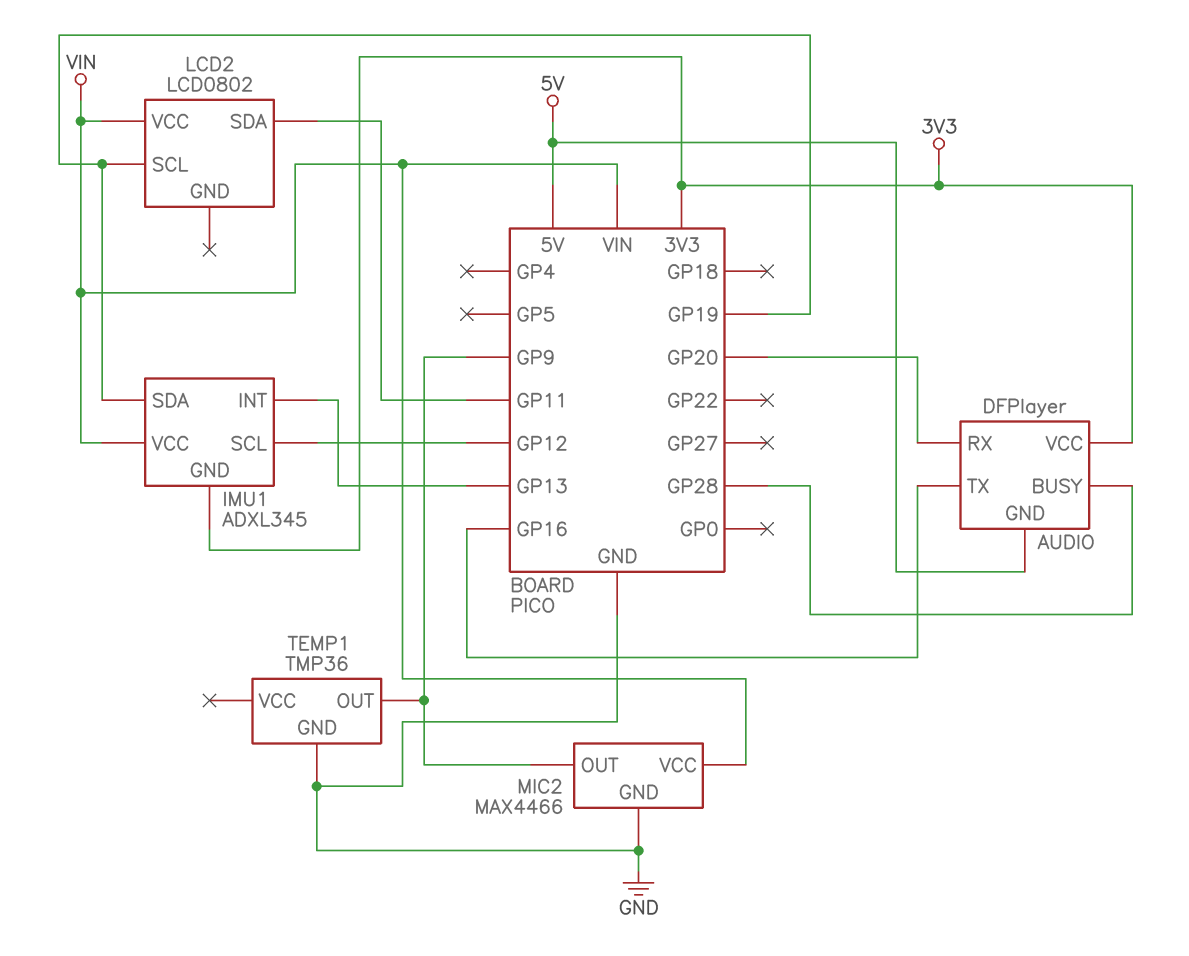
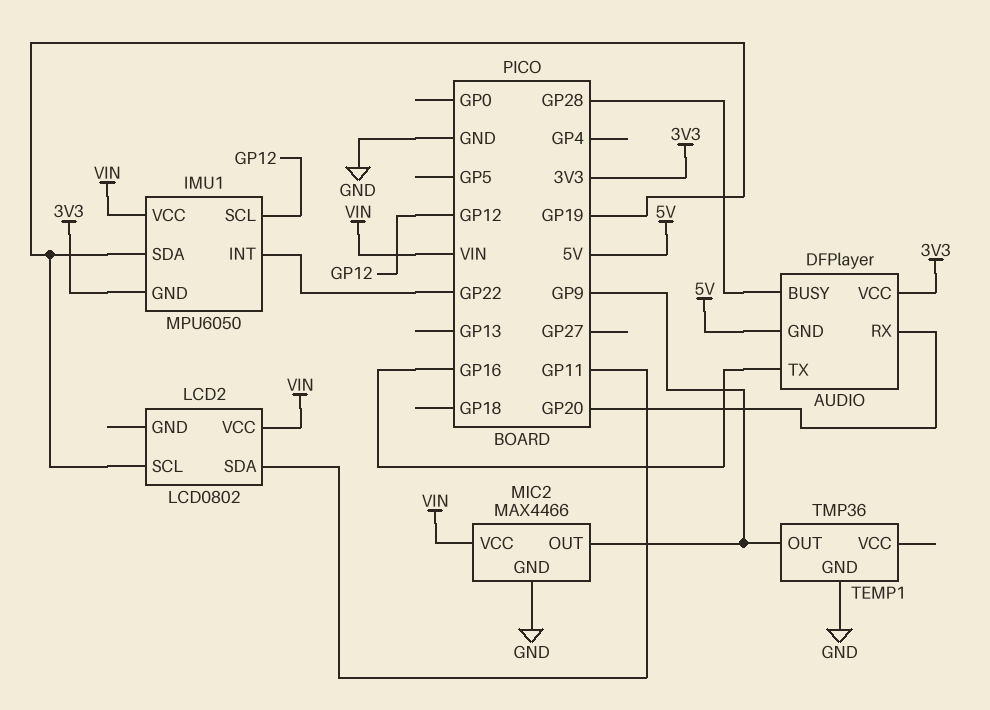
IMU1: ADXL345 -> MPU6050
IMU1 pin INT: GP13 -> GP22

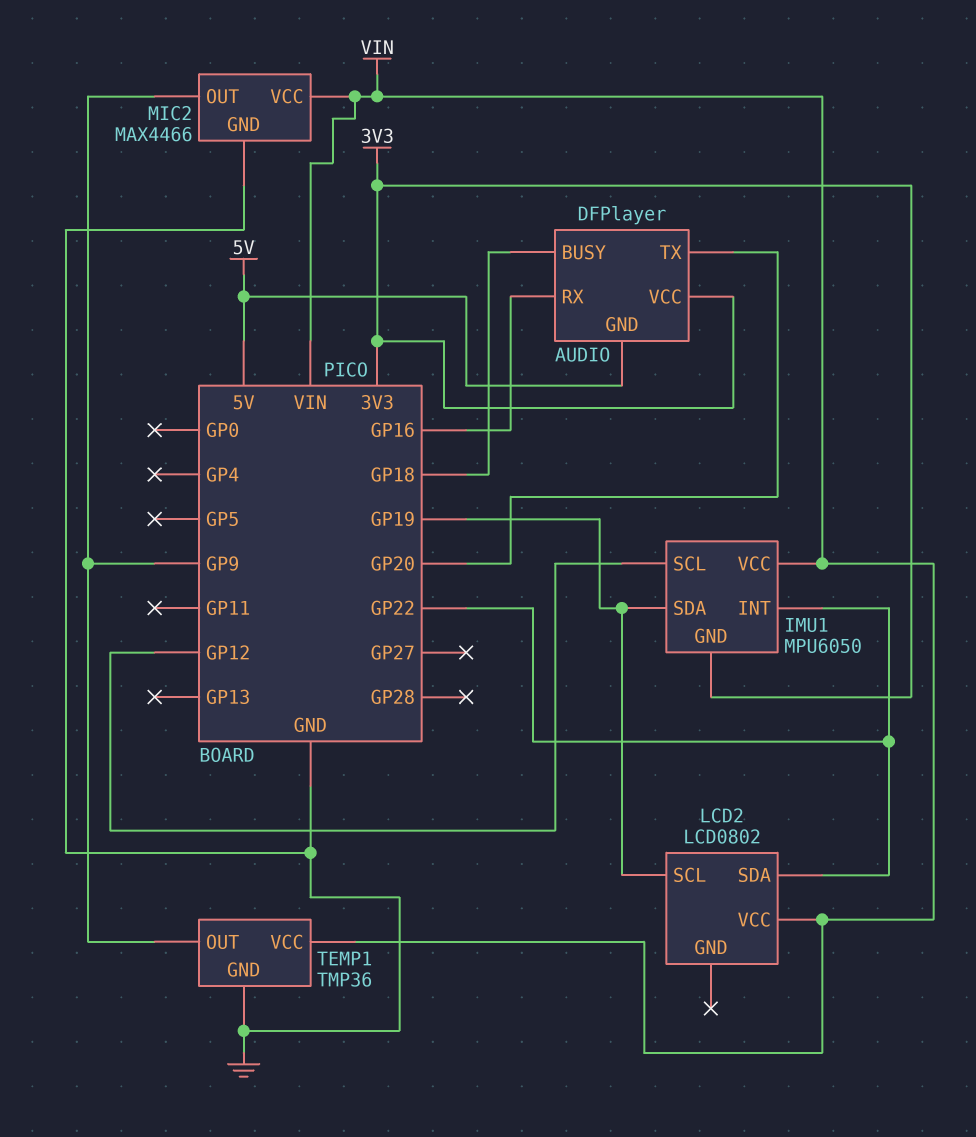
AUDIO pin BUSY: GP28 -> GP18
AUDIO pin RX: GP20 -> GP16
AUDIO pin TX: GP16 -> GP20
LCD2 pin SDA: GP11 -> GP22
TEMP1 pin VCC: none -> VIN

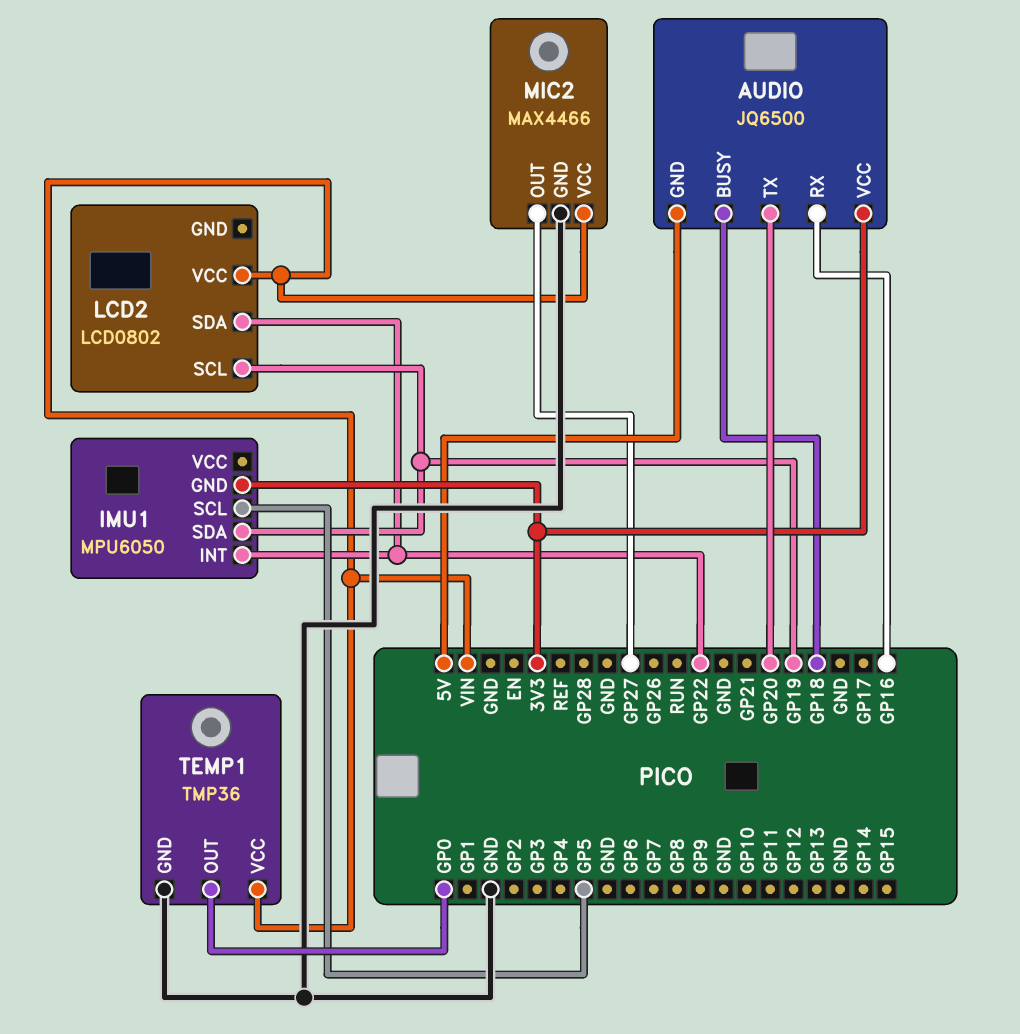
AUDIO: DFPlayer -> JQ6500
IMU1 pin SCL: GP12 -> GP5
IMU1 pin VCC: VIN -> none
MIC2 pin OUT: GP9 -> GP27
TEMP1 pin OUT: GP9 -> GP0

